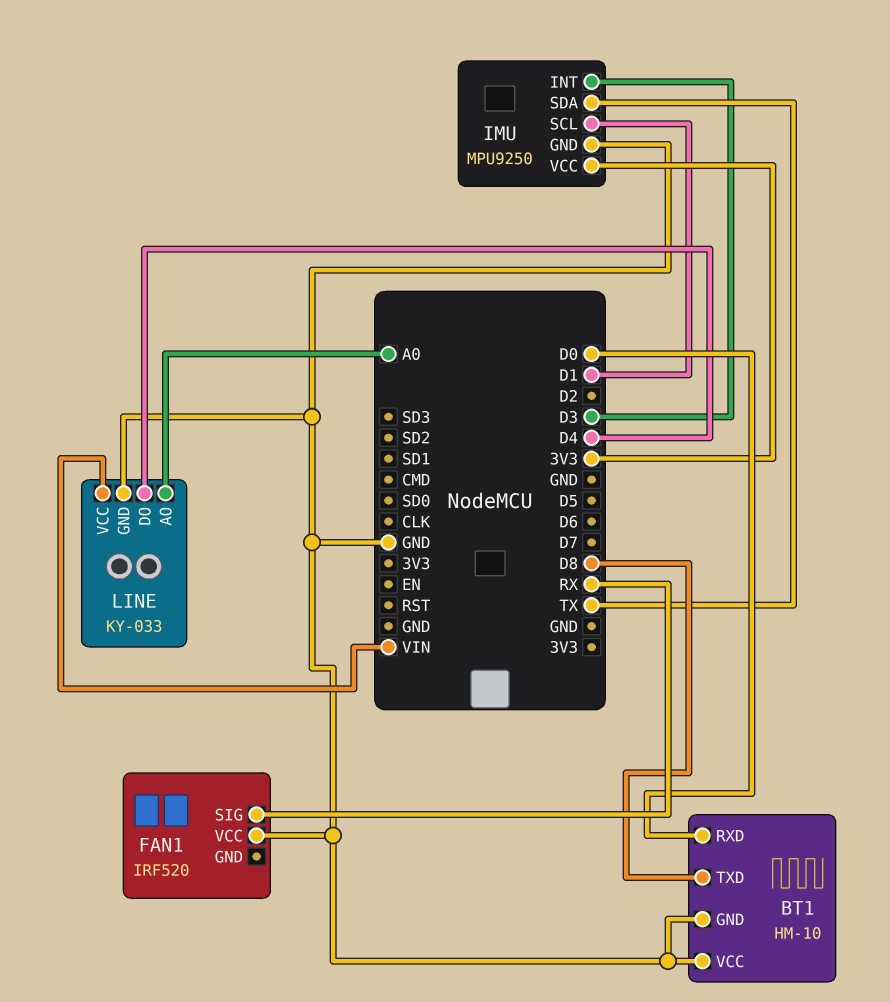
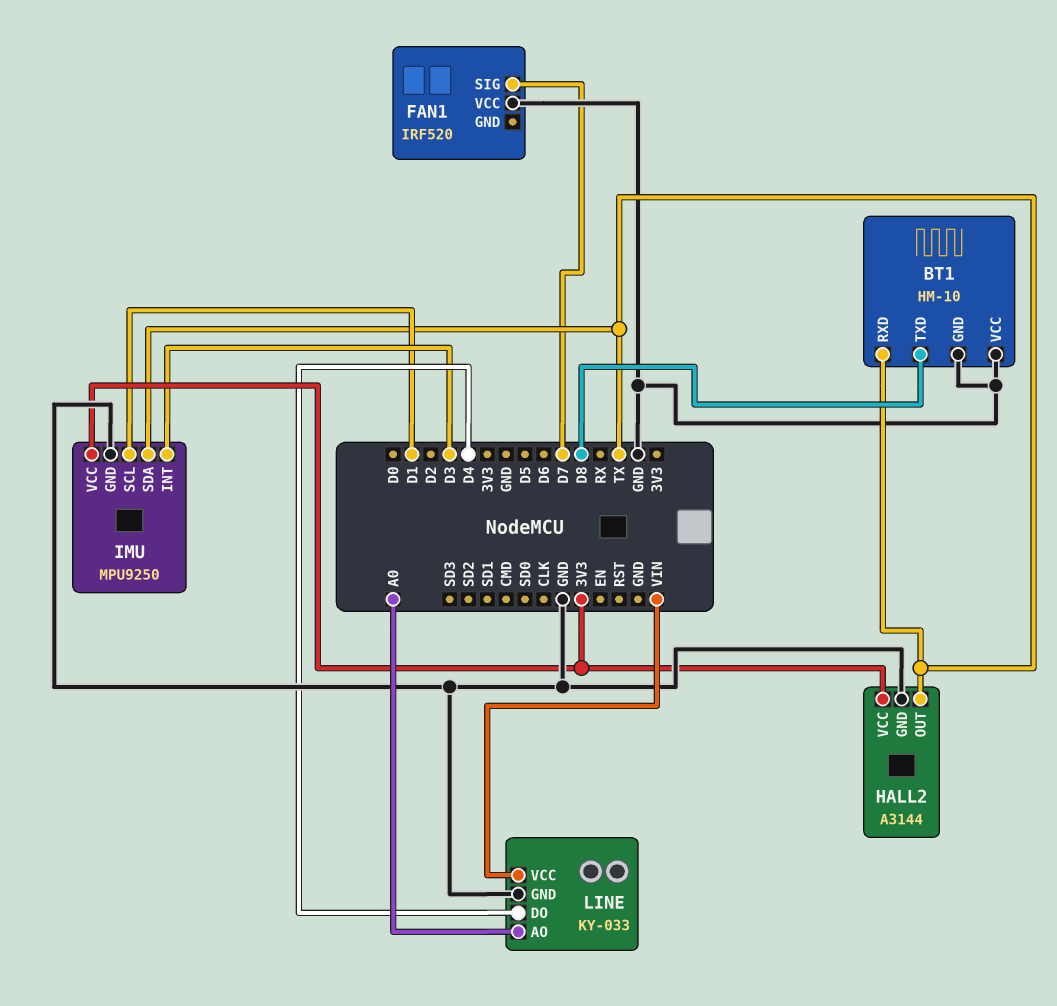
BT1 pin RXD: D0 -> TX
FAN1 pin SIG: RX -> D7
HALL2: none -> A3144
HALL2 pin GND: none -> GND
HALL2 pin OUT: none -> TX
HALL2 pin VCC: none -> 3V3

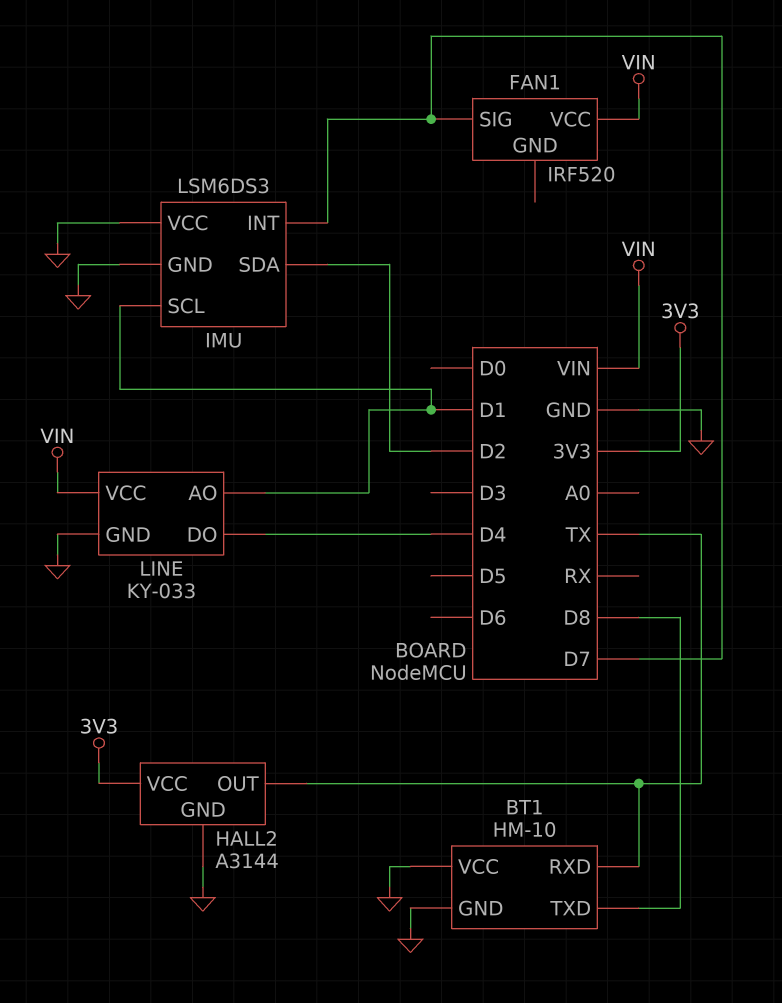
FAN1 pin VCC: GND -> VIN
IMU: MPU9250 -> LSM6DS3
IMU pin INT: D3 -> D7
IMU pin SDA: TX -> D2
IMU pin VCC: 3V3 -> GND
LINE pin AO: A0 -> D1

